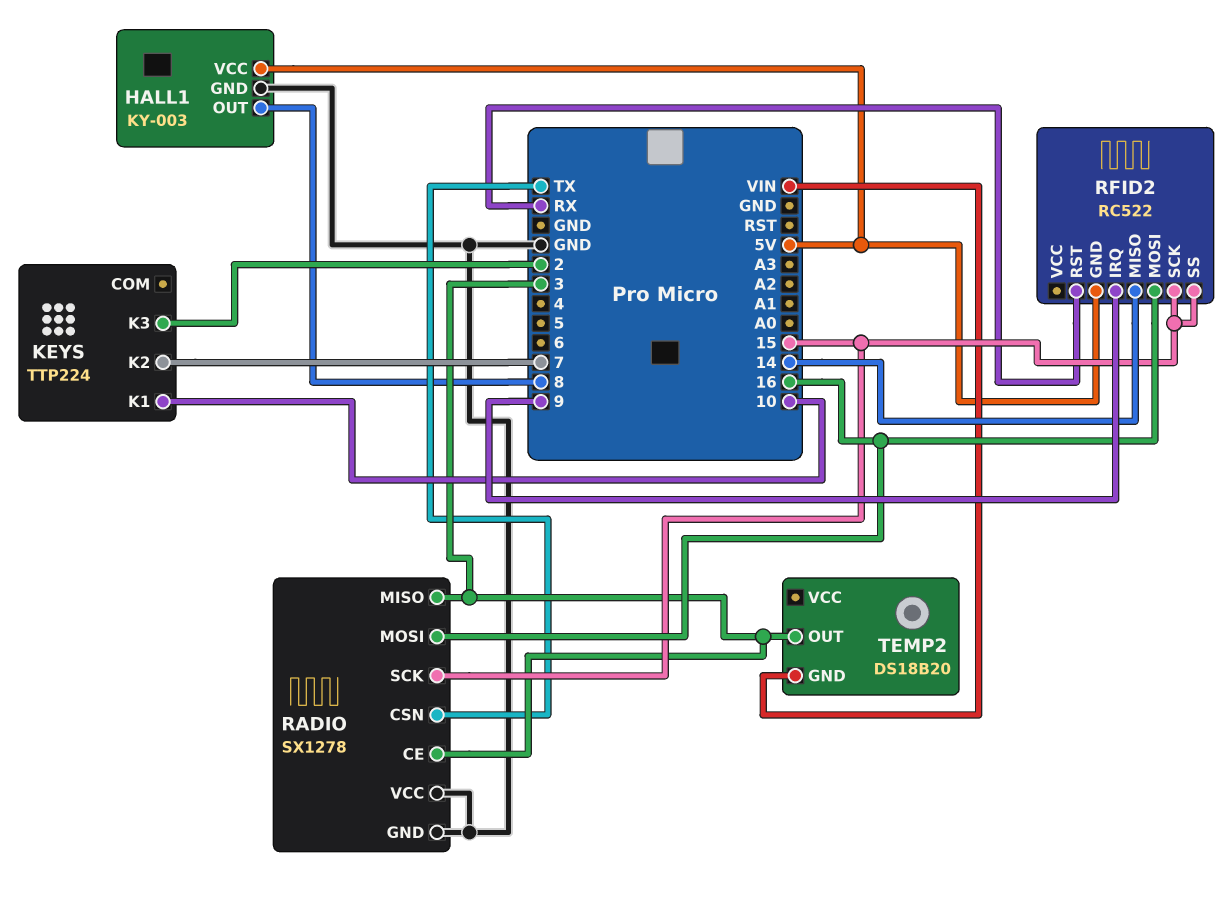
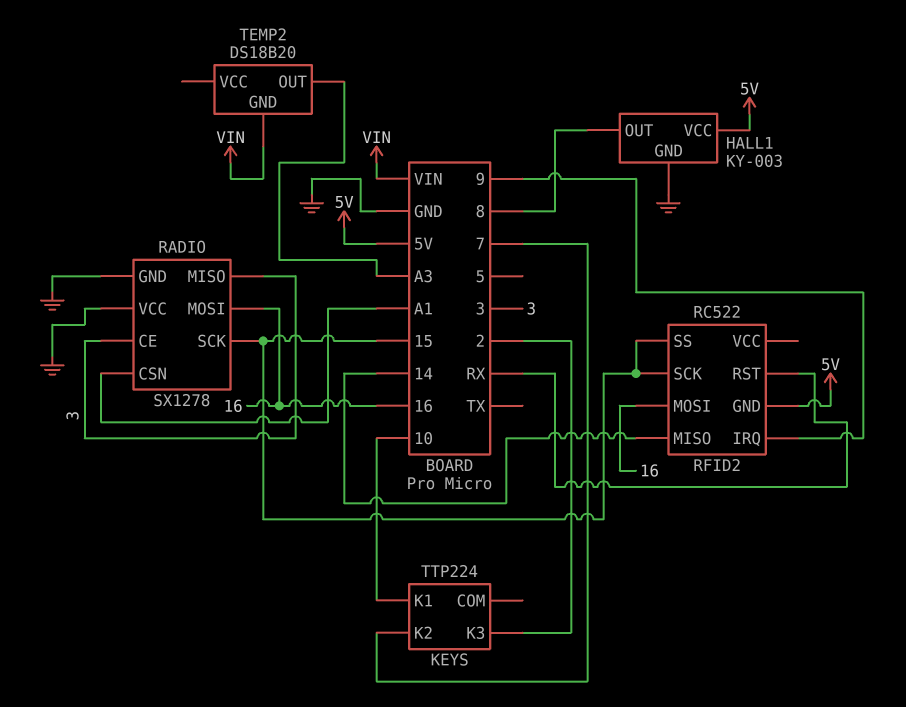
RADIO pin CSN: TX -> A1
TEMP2 pin OUT: 3 -> A3

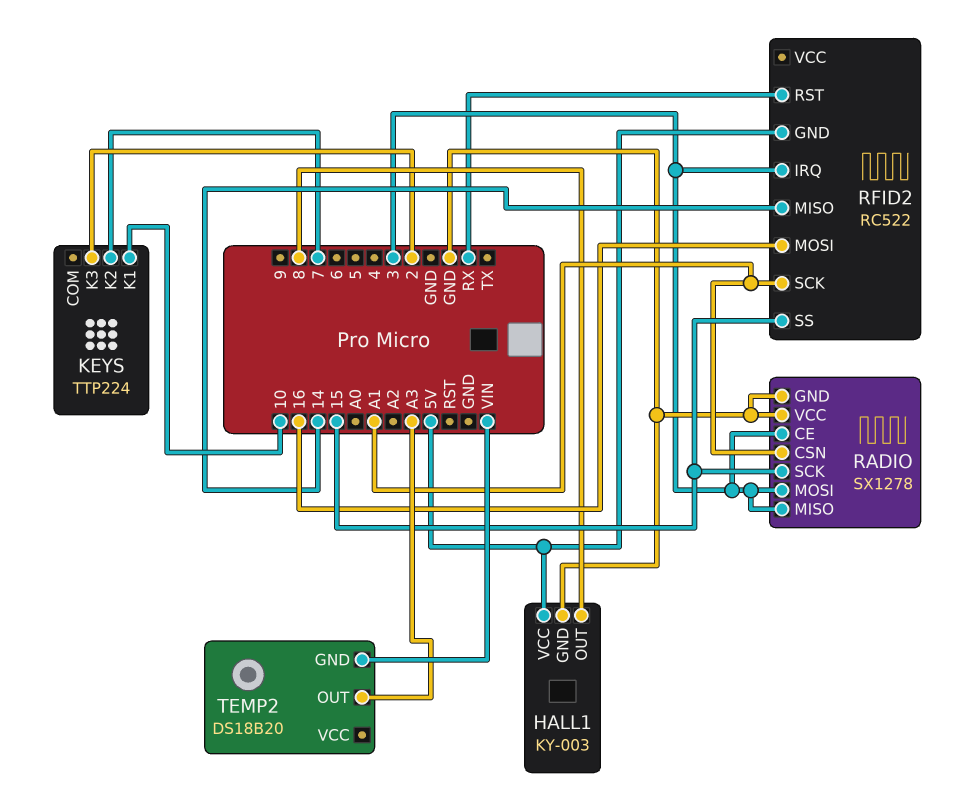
RADIO pin MOSI: 16 -> 3
RFID2 pin IRQ: 9 -> 3
RFID2 pin SCK: 15 -> A1

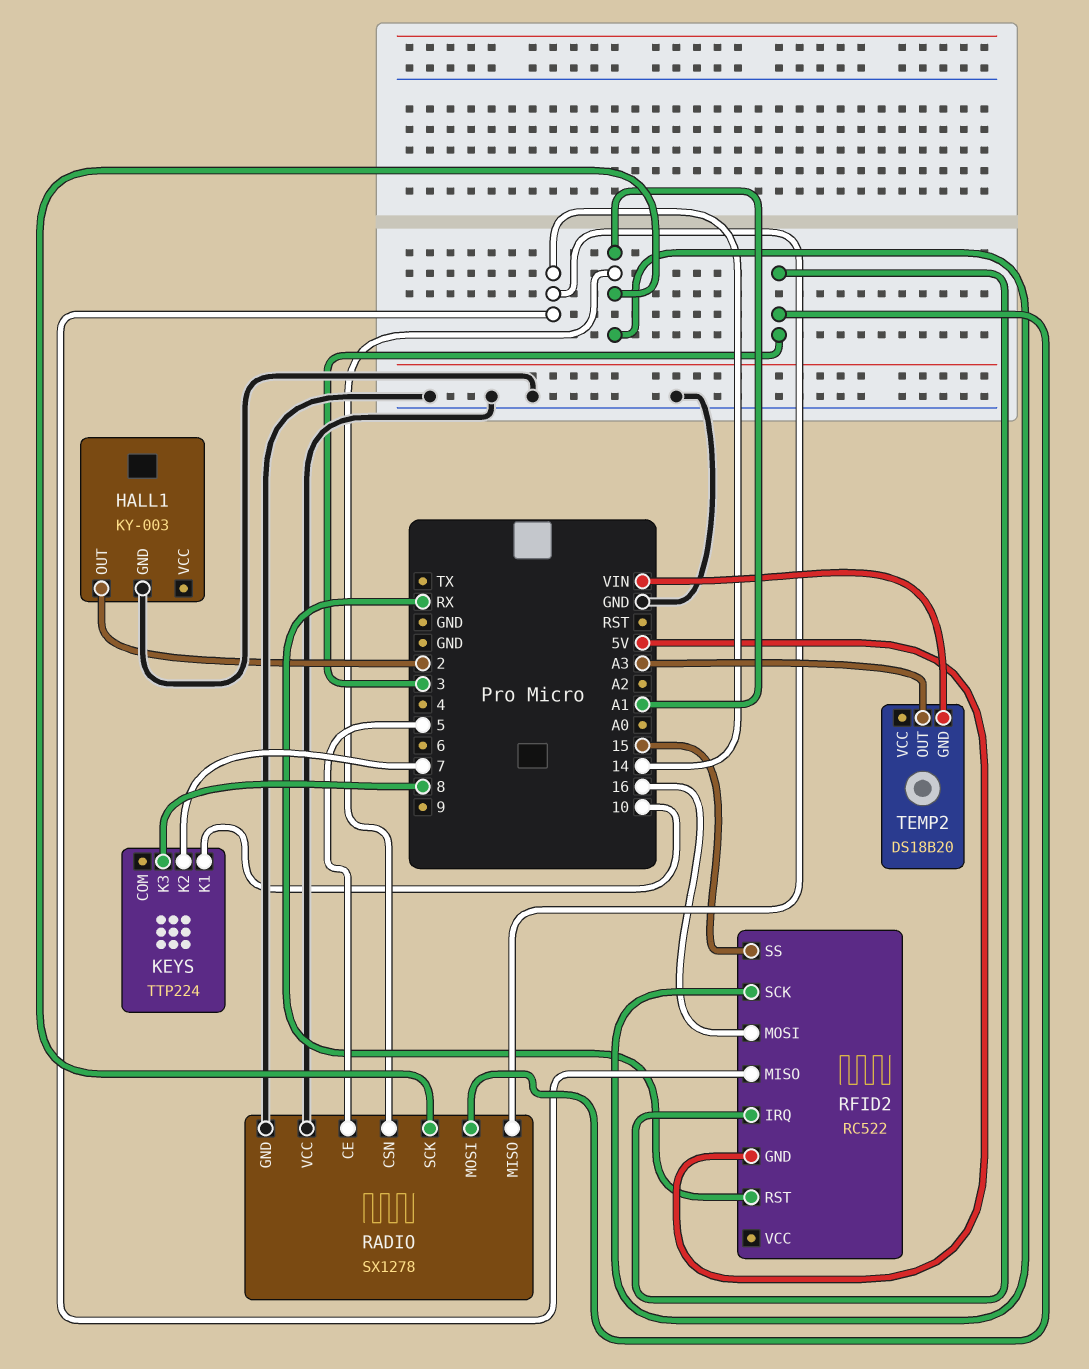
HALL1 pin OUT: 8 -> 2
HALL1 pin VCC: 5V -> none
KEYS pin K3: 2 -> 8
RADIO pin CE: 3 -> 5
RADIO pin MISO: 3 -> 14
RADIO pin SCK: 15 -> A1

